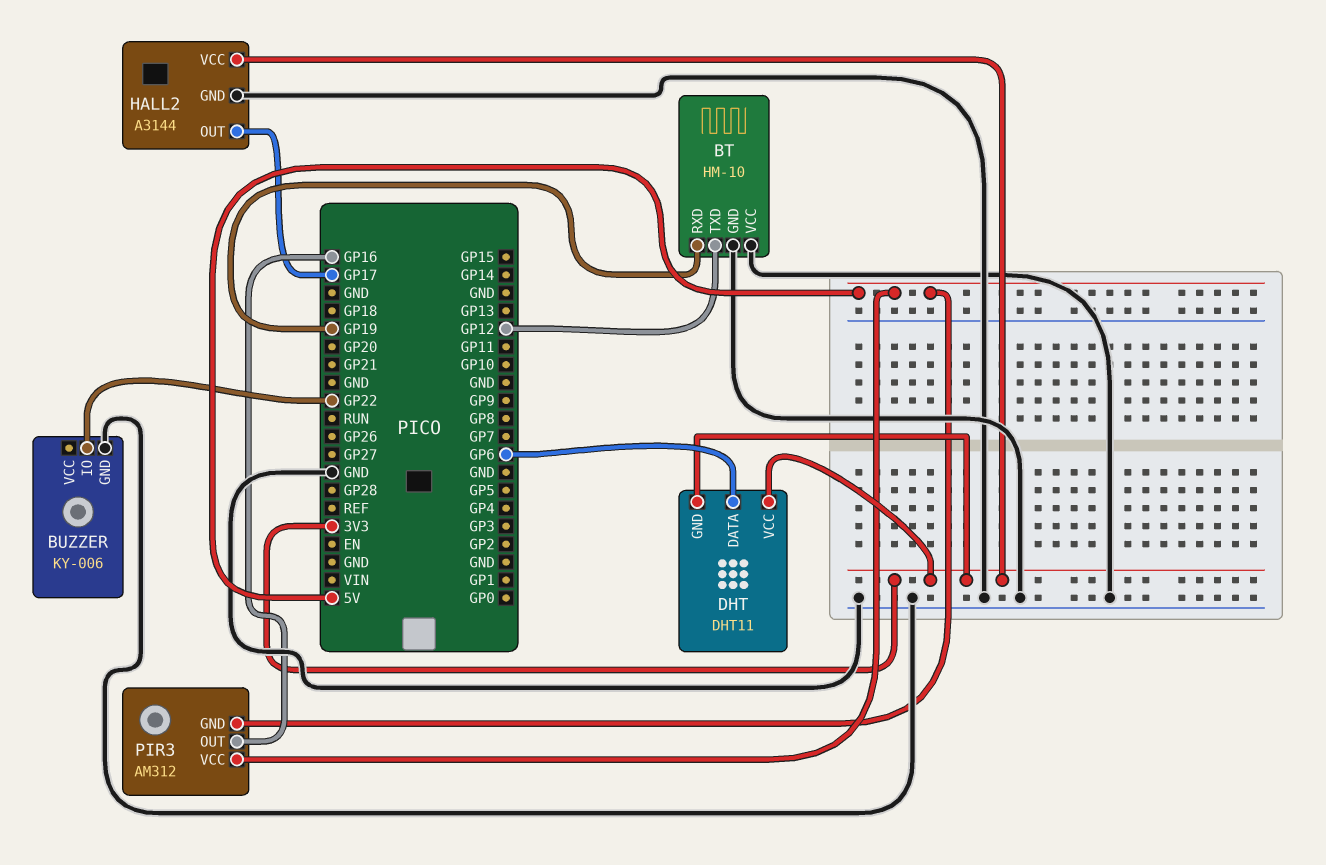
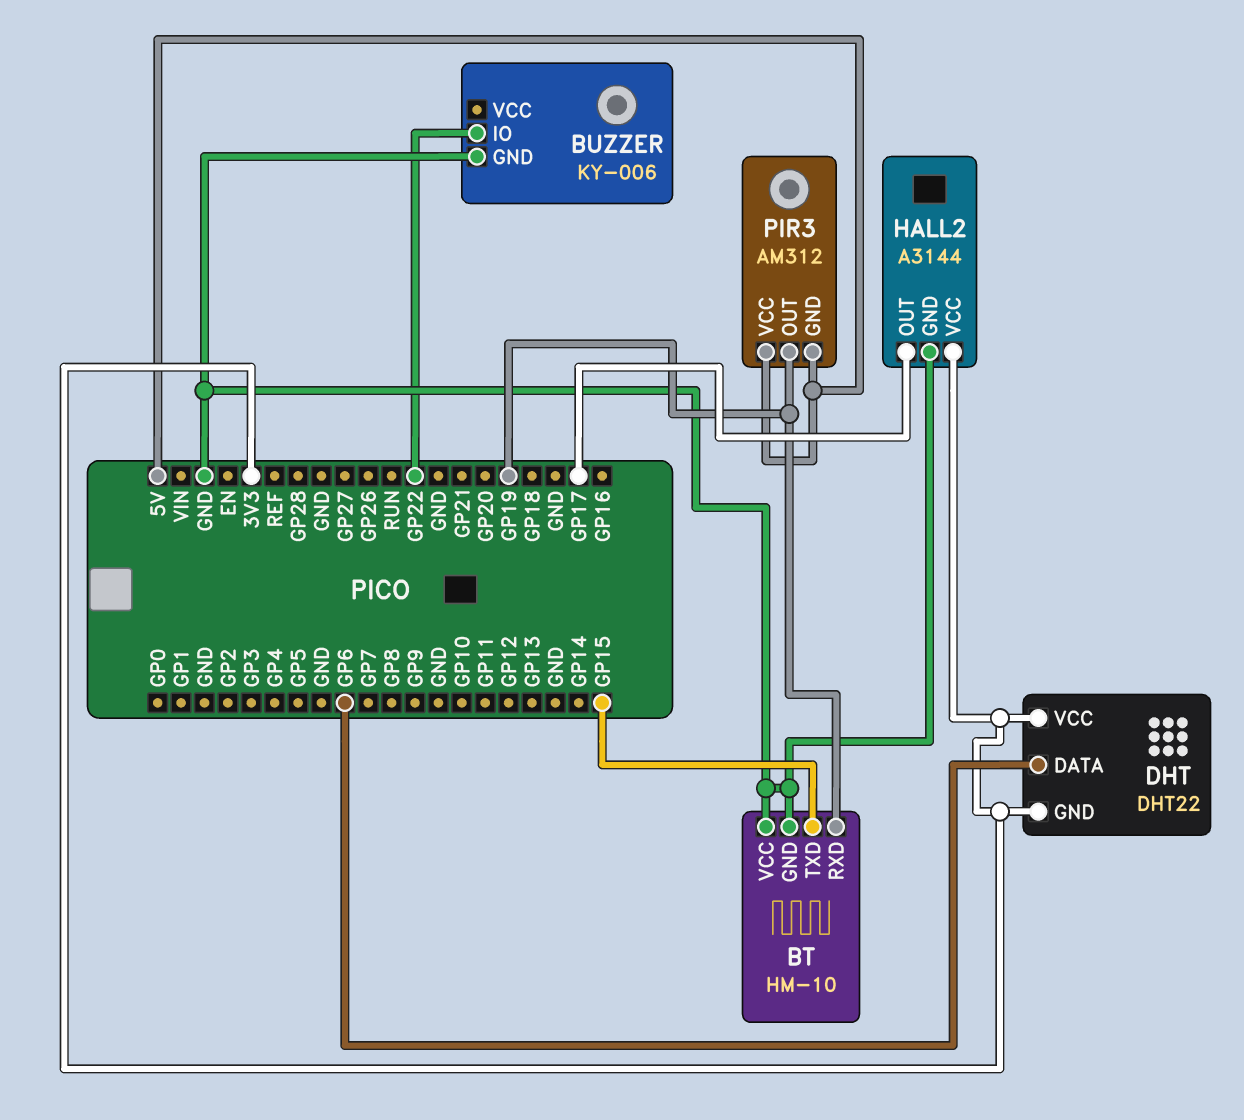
BT pin TXD: GP12 -> GP15
DHT: DHT11 -> DHT22
PIR3 pin OUT: GP16 -> GP19

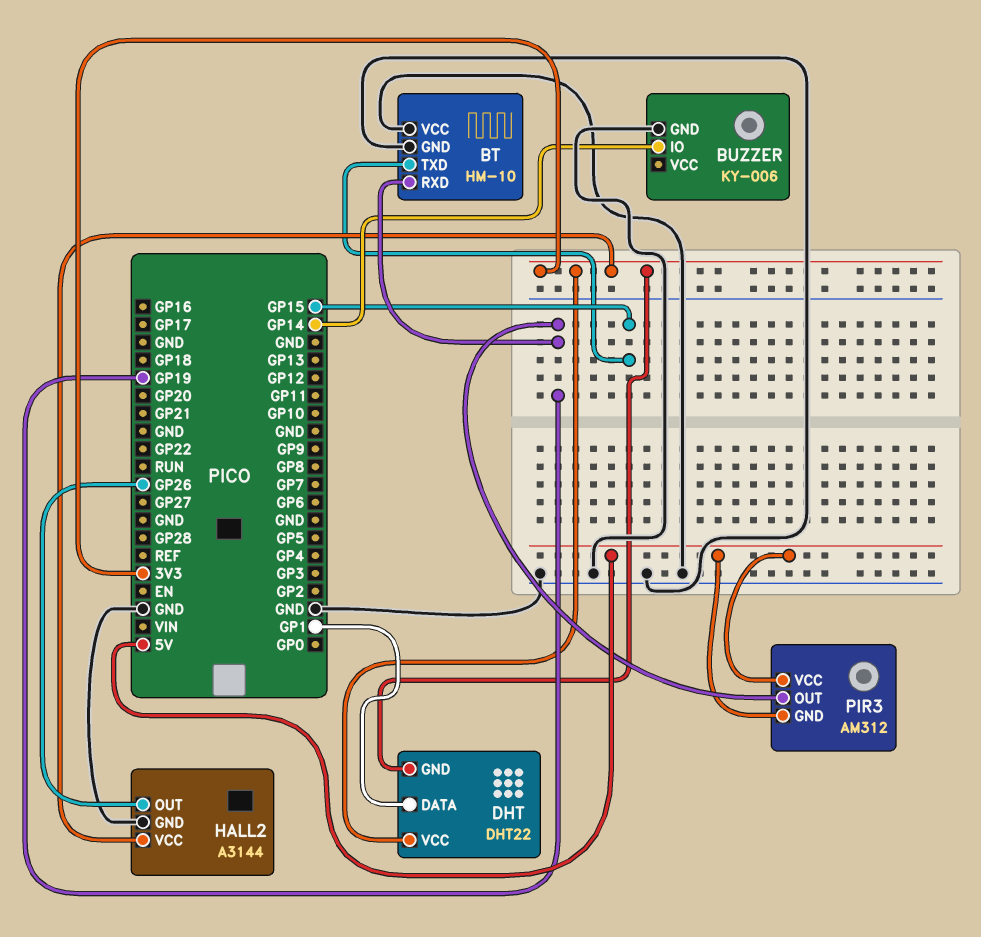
BUZZER pin IO: GP22 -> GP14
DHT pin DATA: GP6 -> GP1
HALL2 pin OUT: GP17 -> GP26

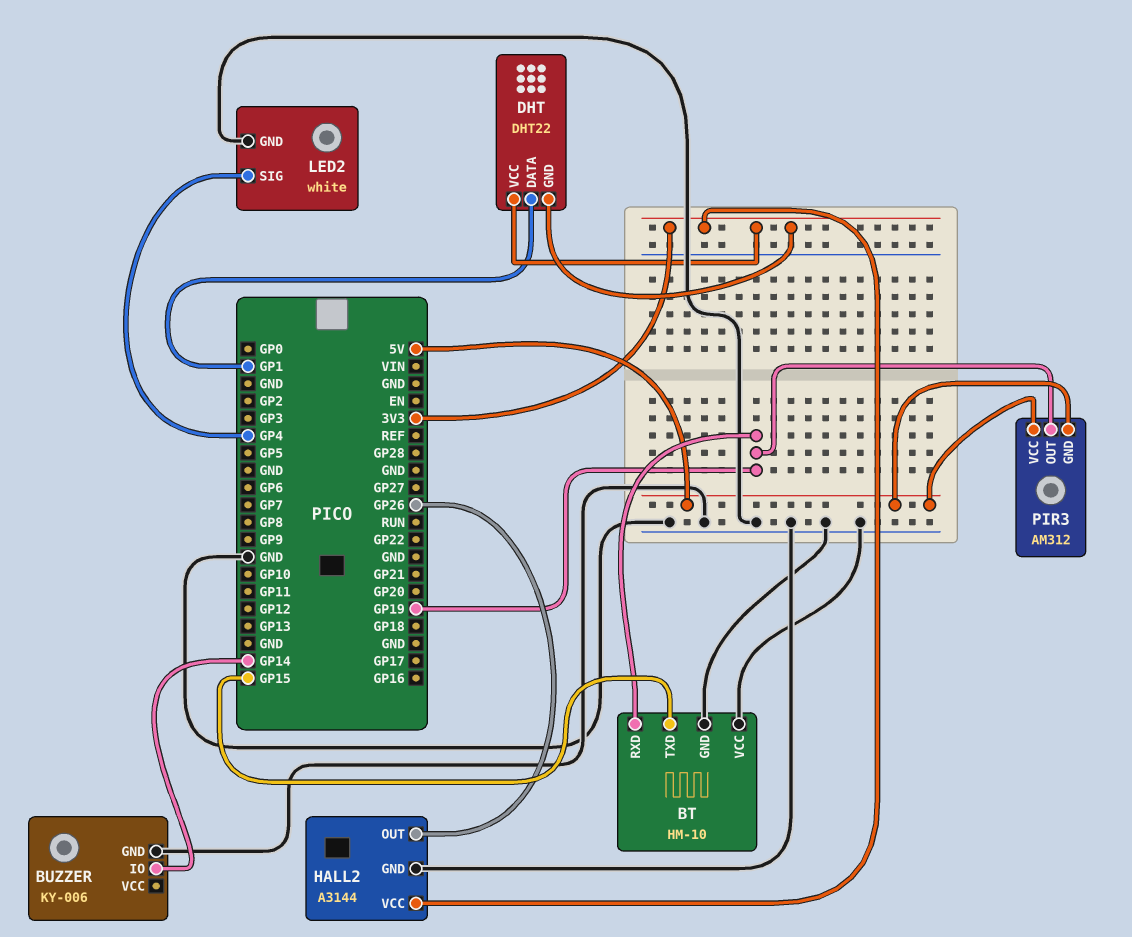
LED2: none -> white
LED2 pin GND: none -> GND
LED2 pin SIG: none -> GP4

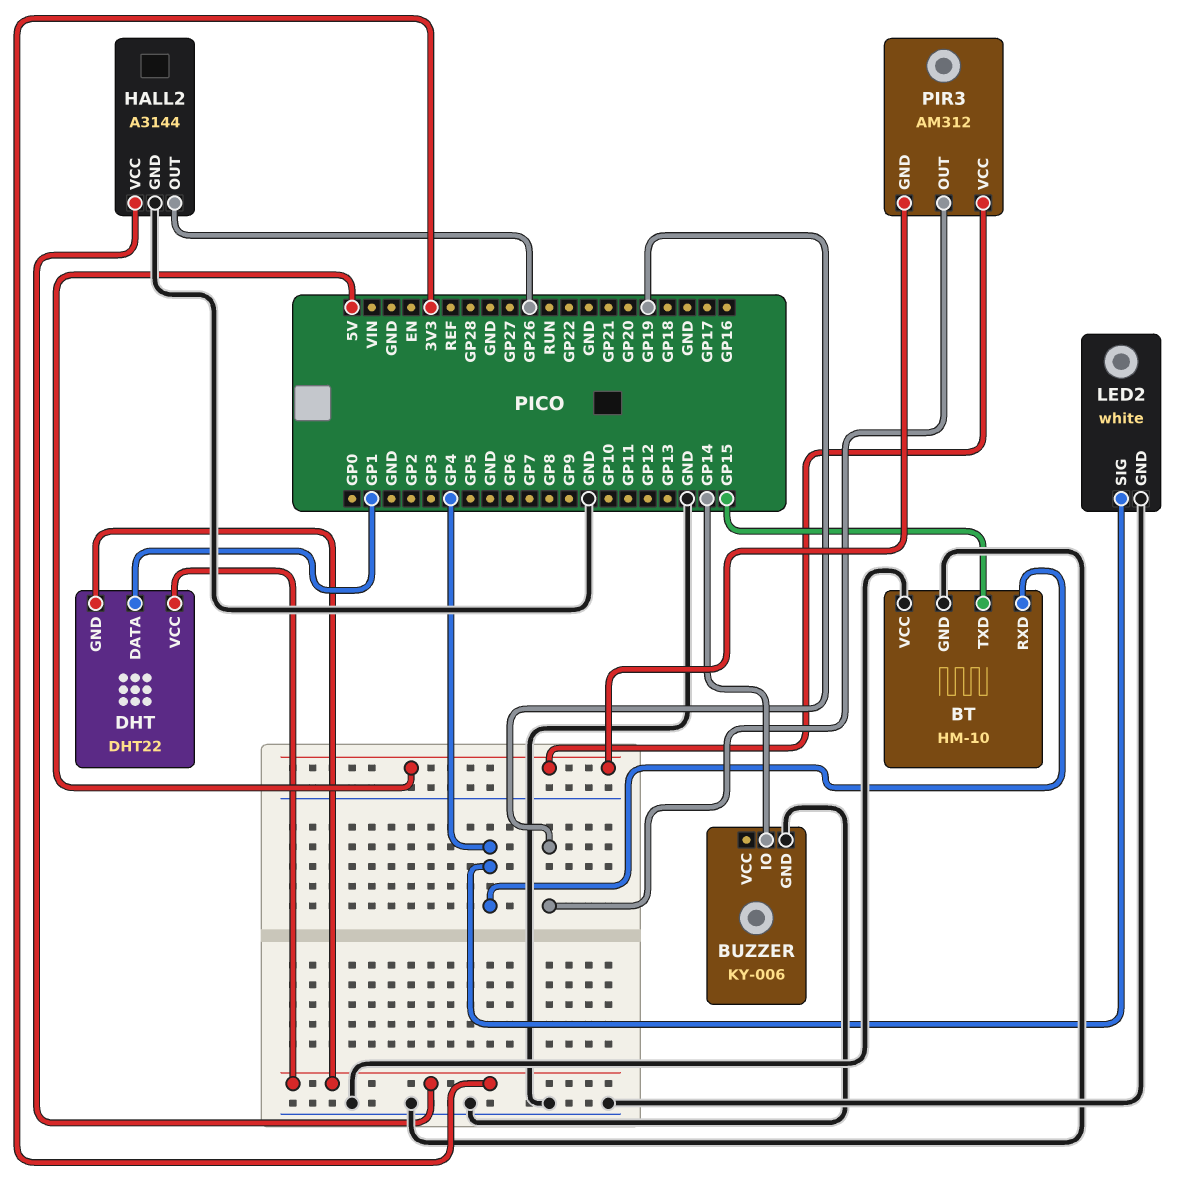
BT pin RXD: GP19 -> GP4

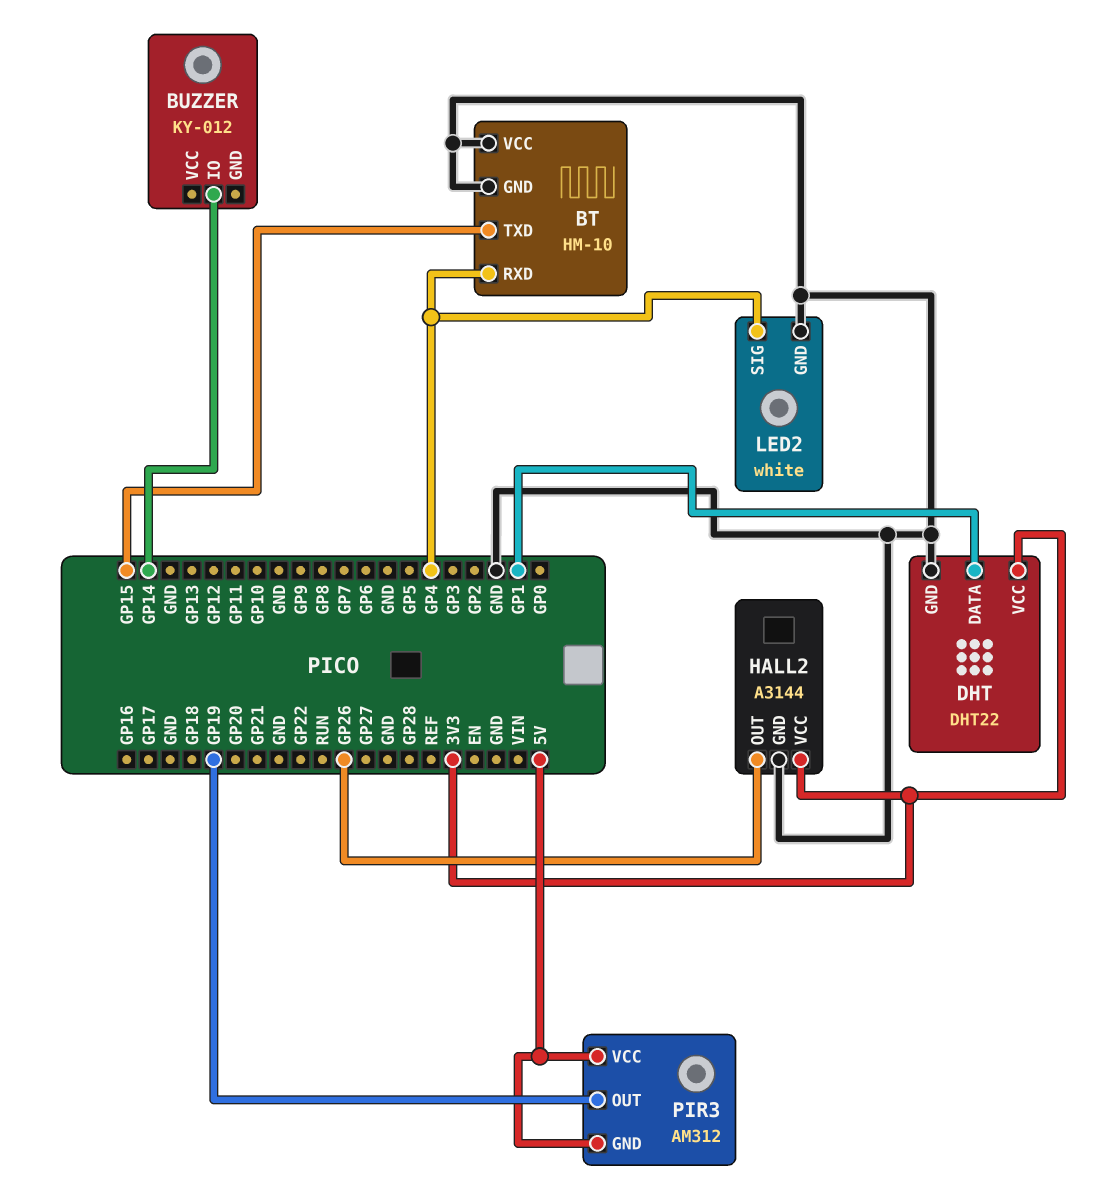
BUZZER: KY-006 -> KY-012
BUZZER pin GND: GND -> none
DHT pin GND: 3V3 -> GND

